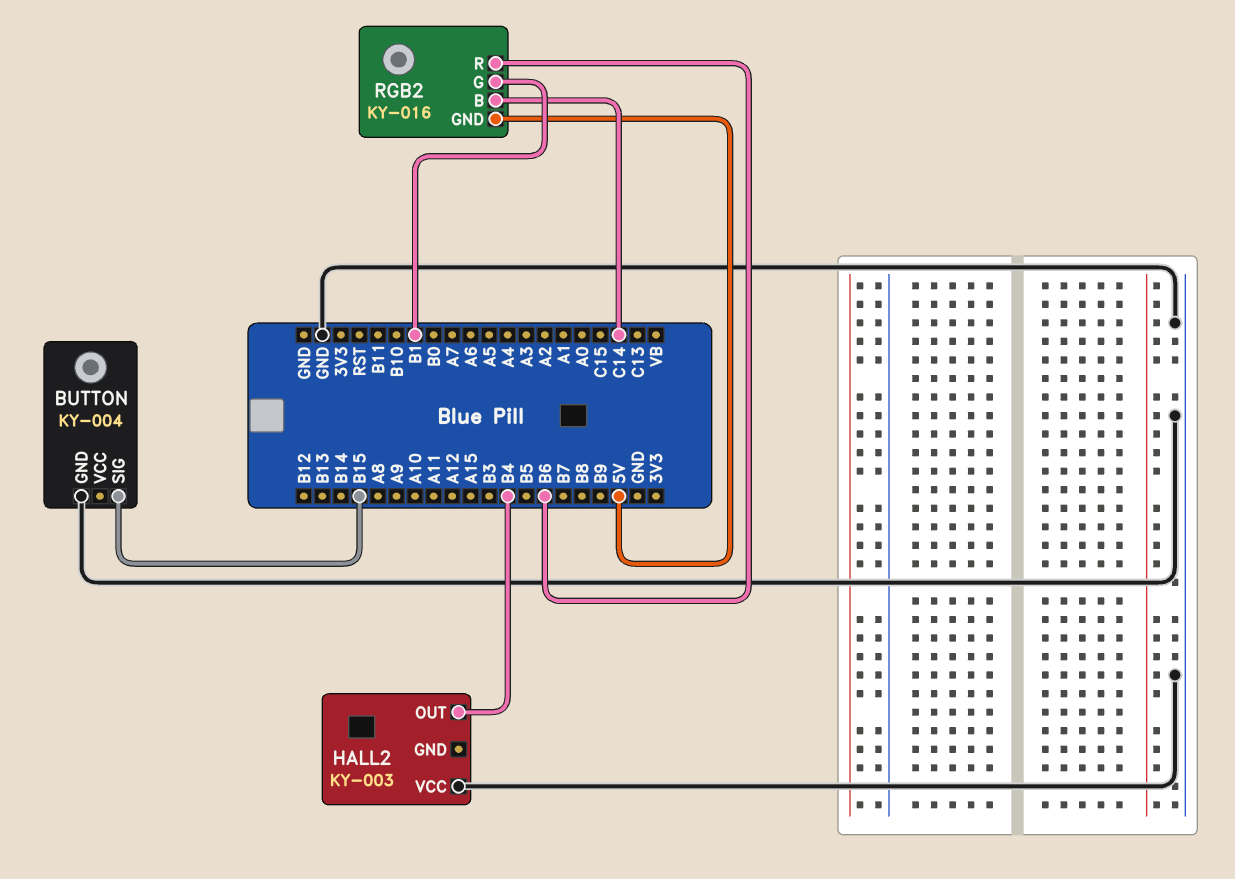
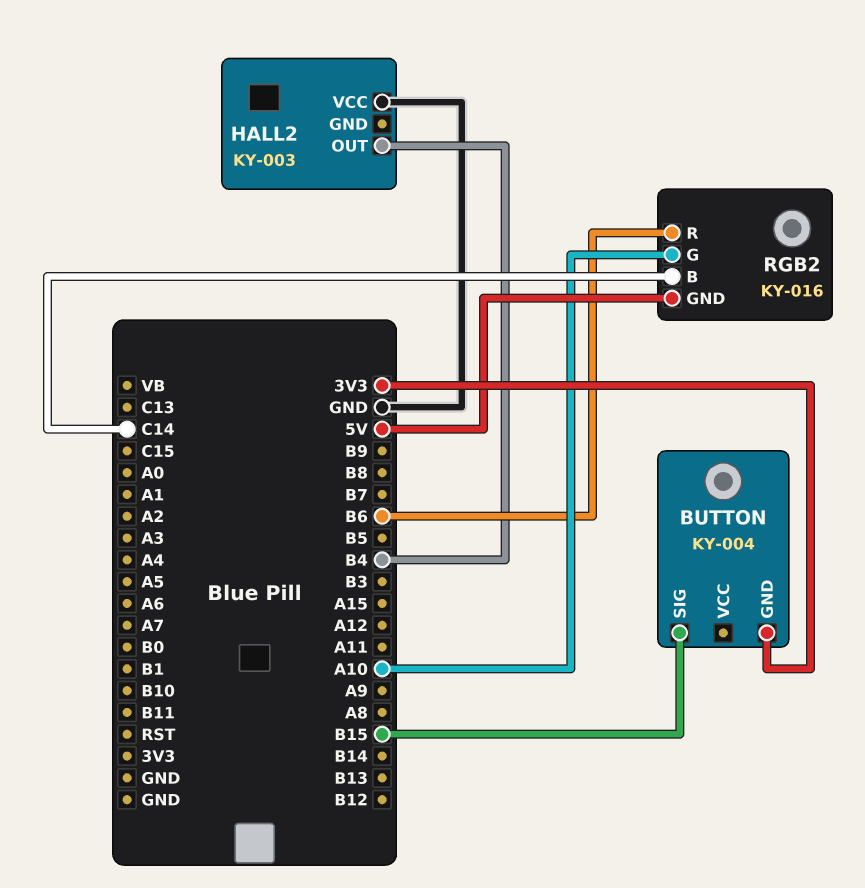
BUTTON pin GND: GND -> 3V3
RGB2 pin G: B1 -> A10

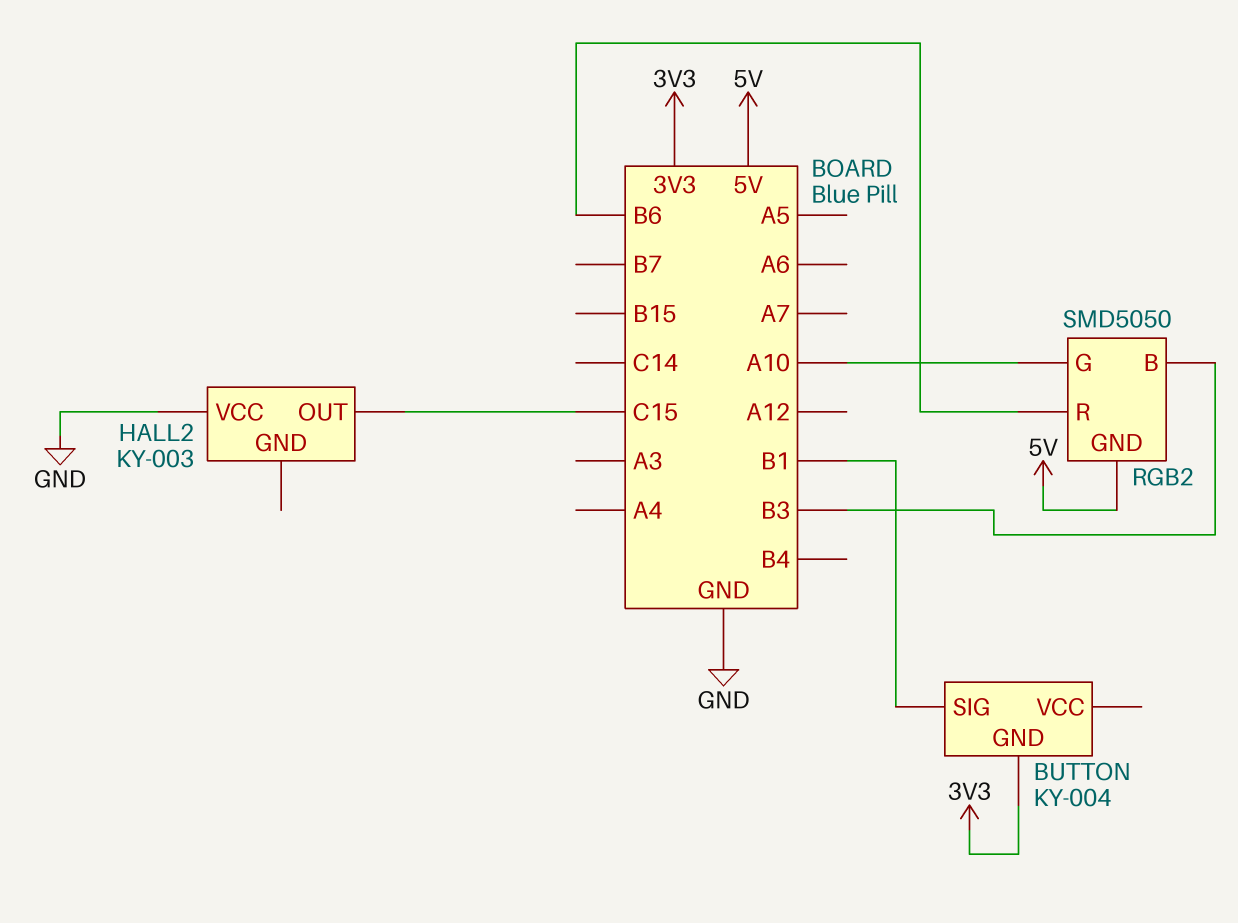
BUTTON pin SIG: B15 -> B1
HALL2 pin OUT: B4 -> C15
RGB2: KY-016 -> SMD5050
RGB2 pin B: C14 -> B3

